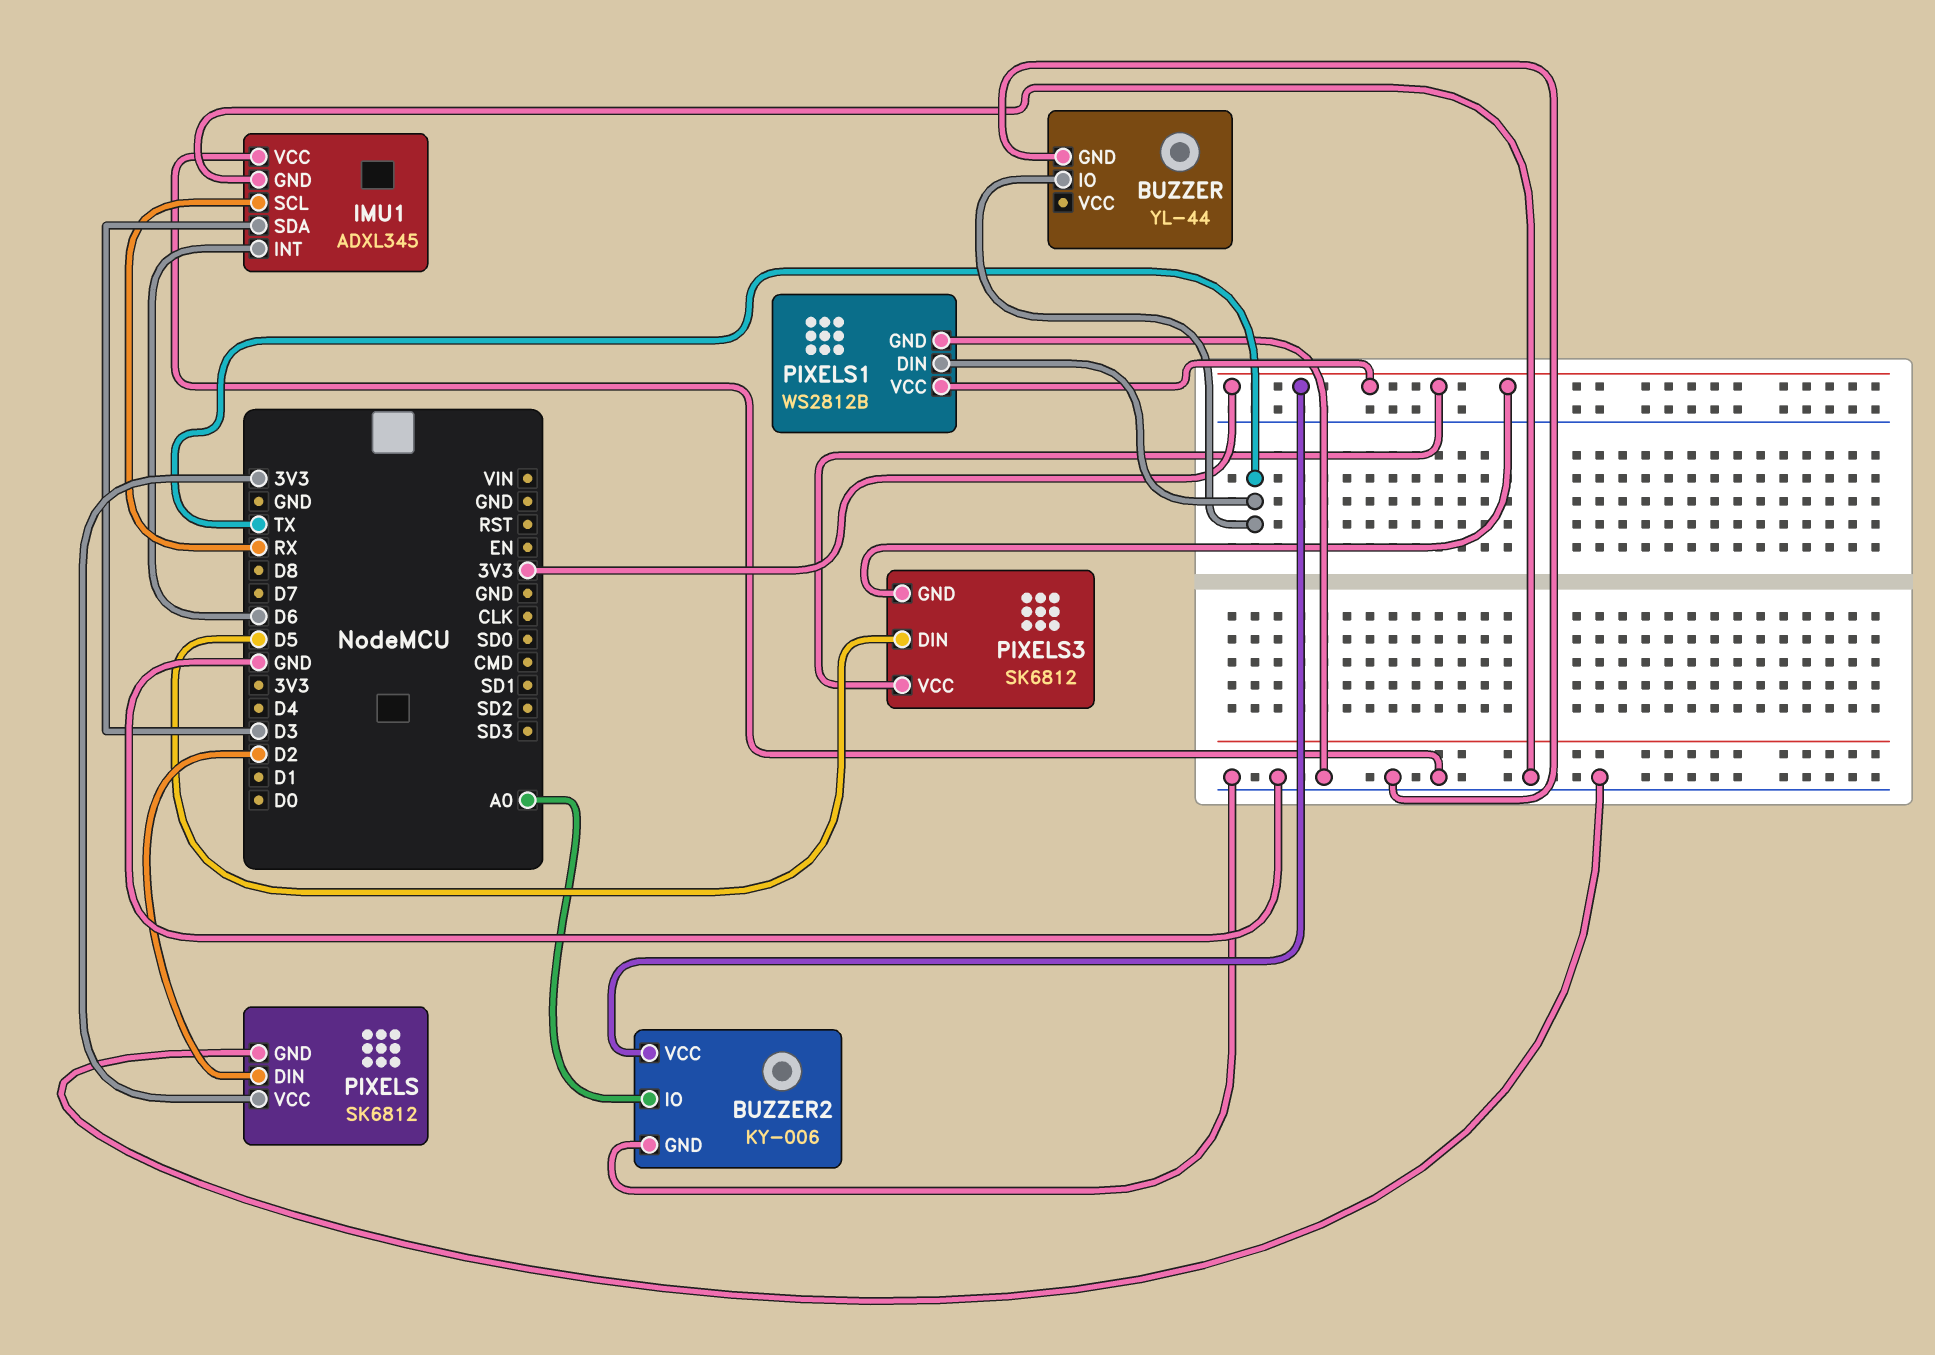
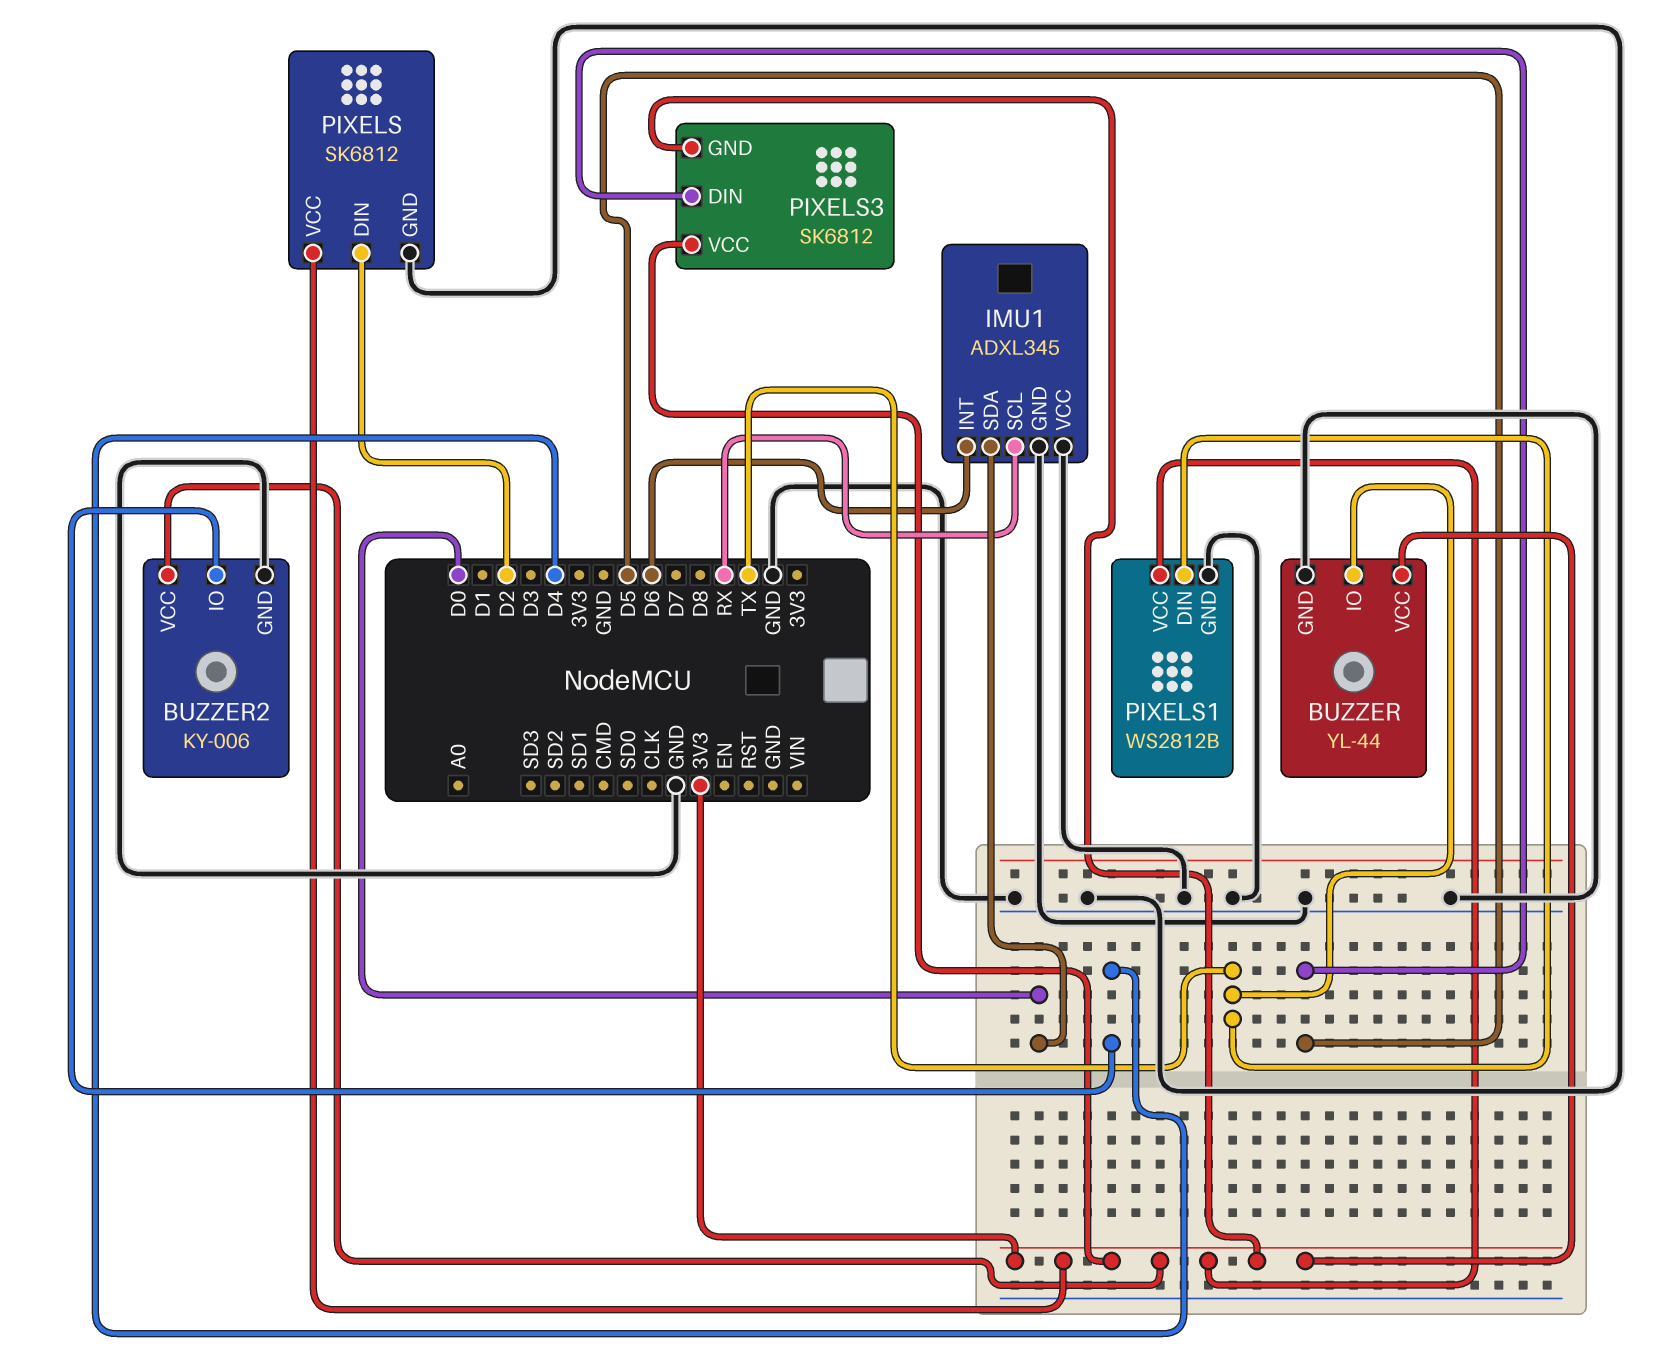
BUZZER pin VCC: none -> 3V3
BUZZER2 pin IO: A0 -> D4
IMU1 pin SDA: D3 -> D0

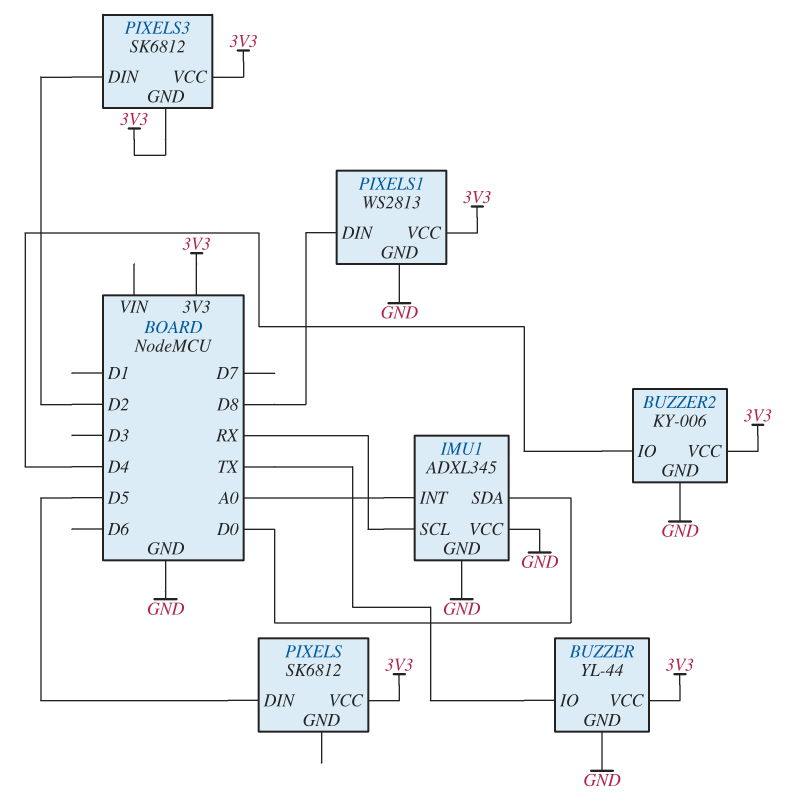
IMU1 pin INT: D6 -> A0
PIXELS pin DIN: D2 -> D5
PIXELS pin GND: GND -> none
PIXELS1: WS2812B -> WS2813
PIXELS1 pin DIN: TX -> D8
PIXELS3 pin DIN: D5 -> D2

